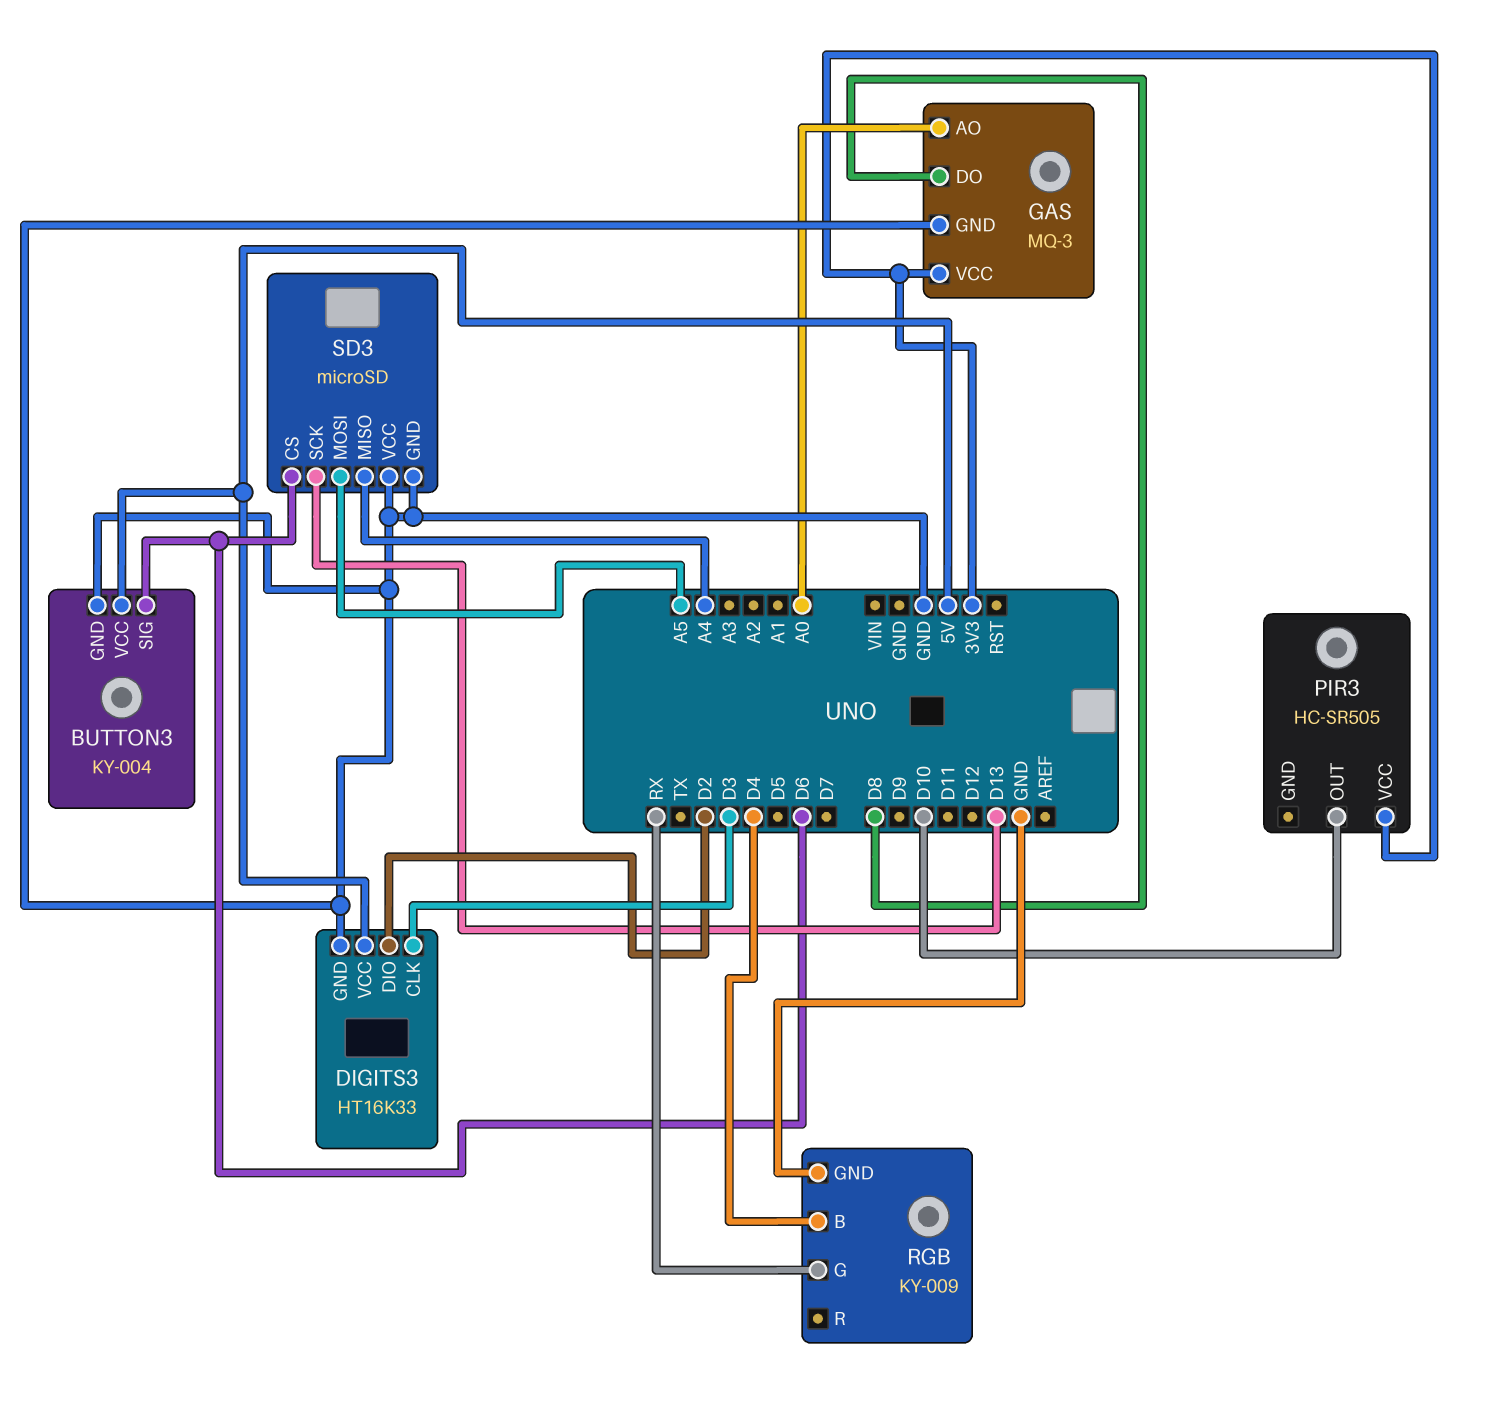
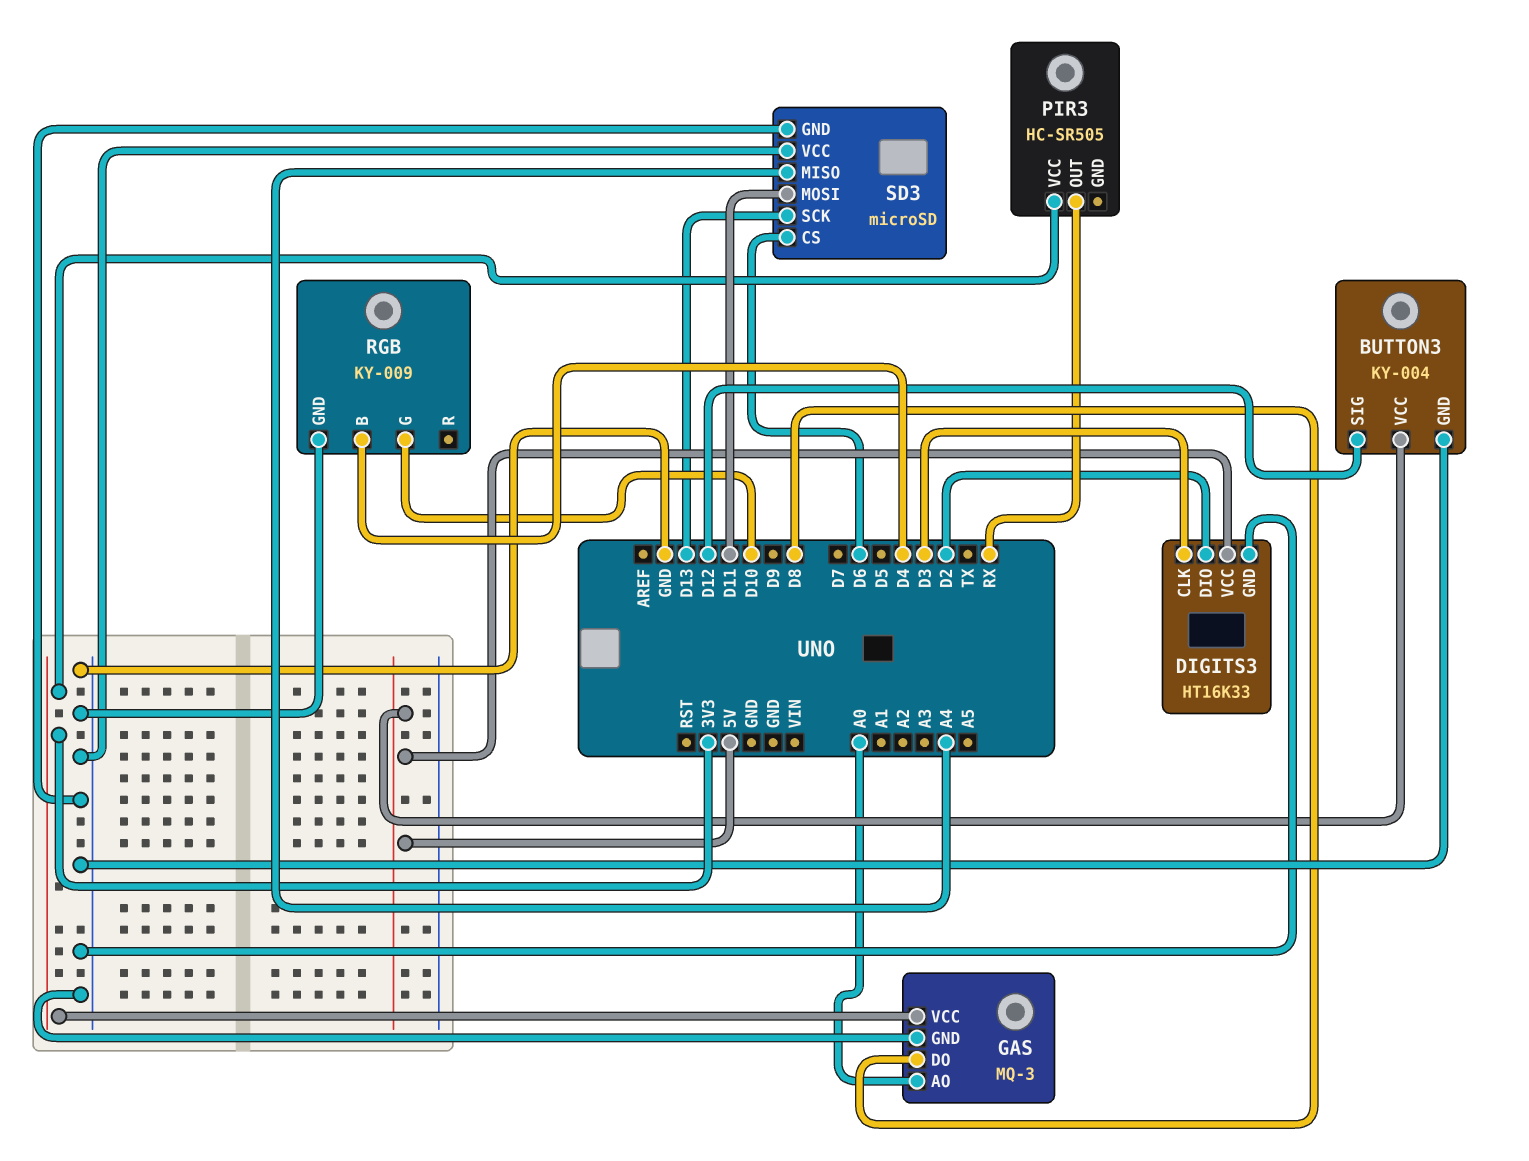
BUTTON3 pin SIG: D6 -> D12
PIR3 pin OUT: D10 -> RX
RGB pin G: RX -> D10
SD3 pin MOSI: A5 -> D11

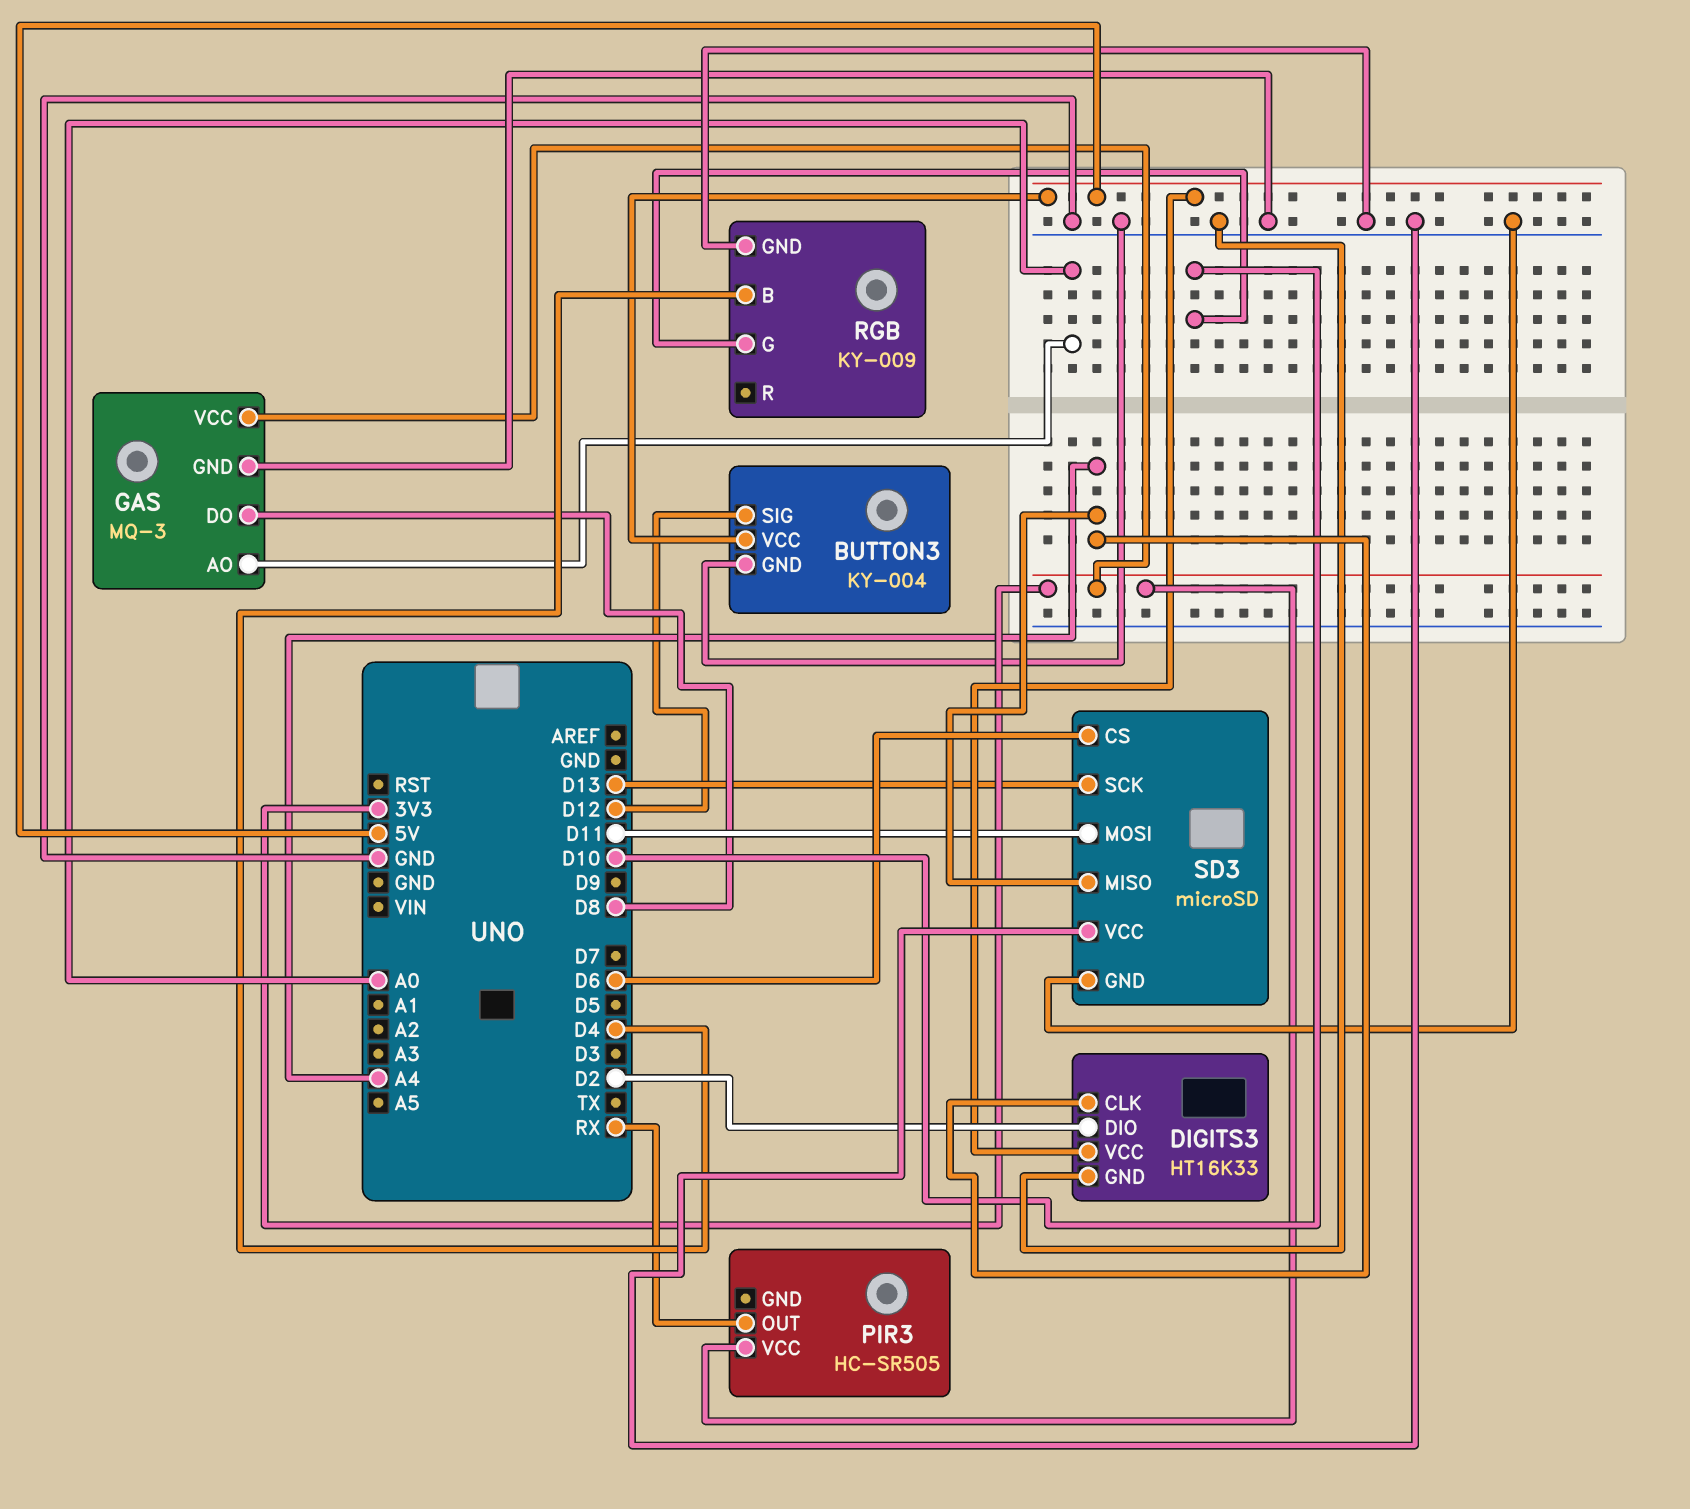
DIGITS3 pin CLK: D3 -> A4

